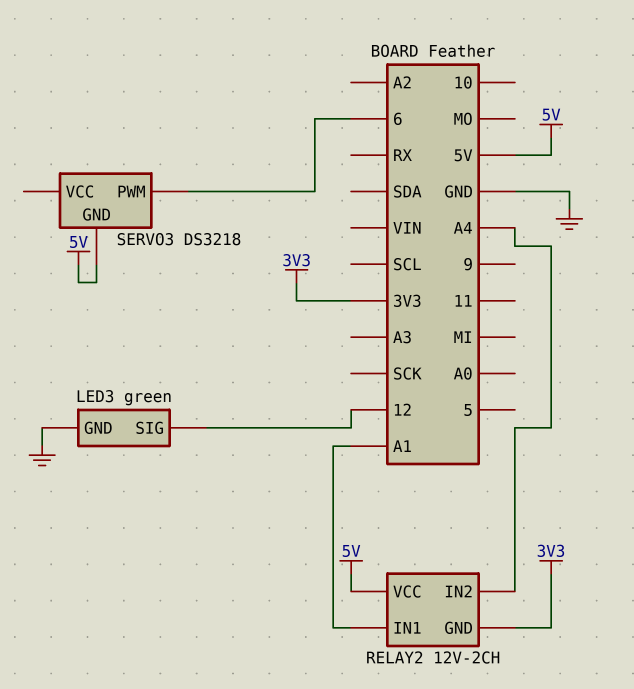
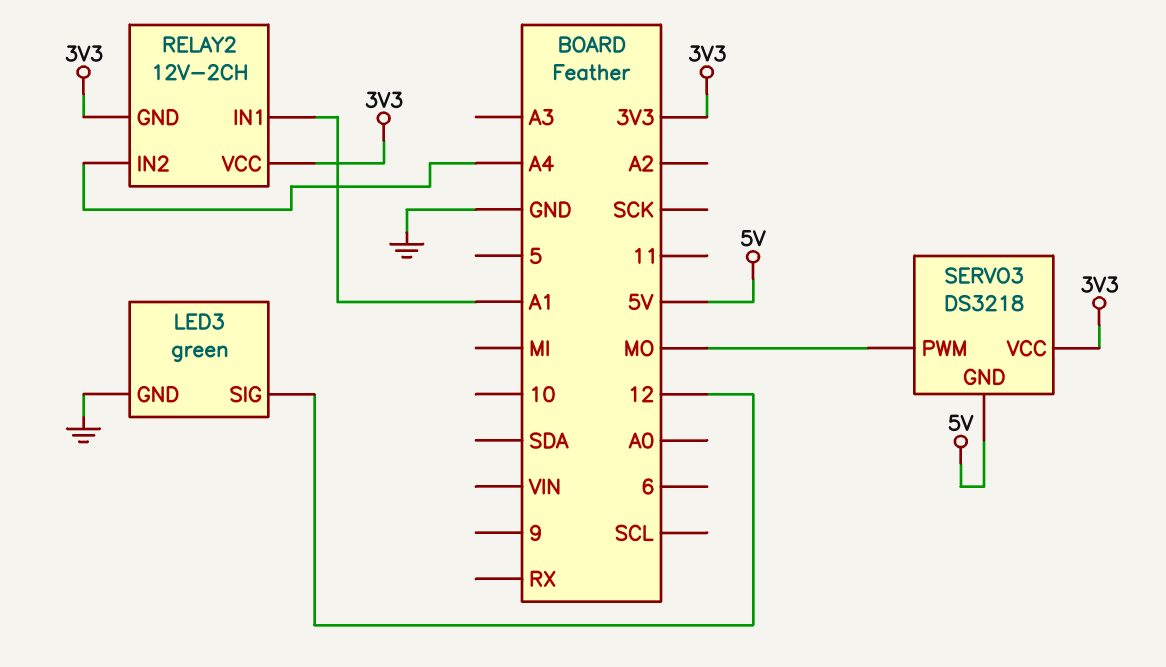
RELAY2 pin VCC: 5V -> 3V3
SERVO3 pin PWM: 6 -> MO
SERVO3 pin VCC: none -> 3V3

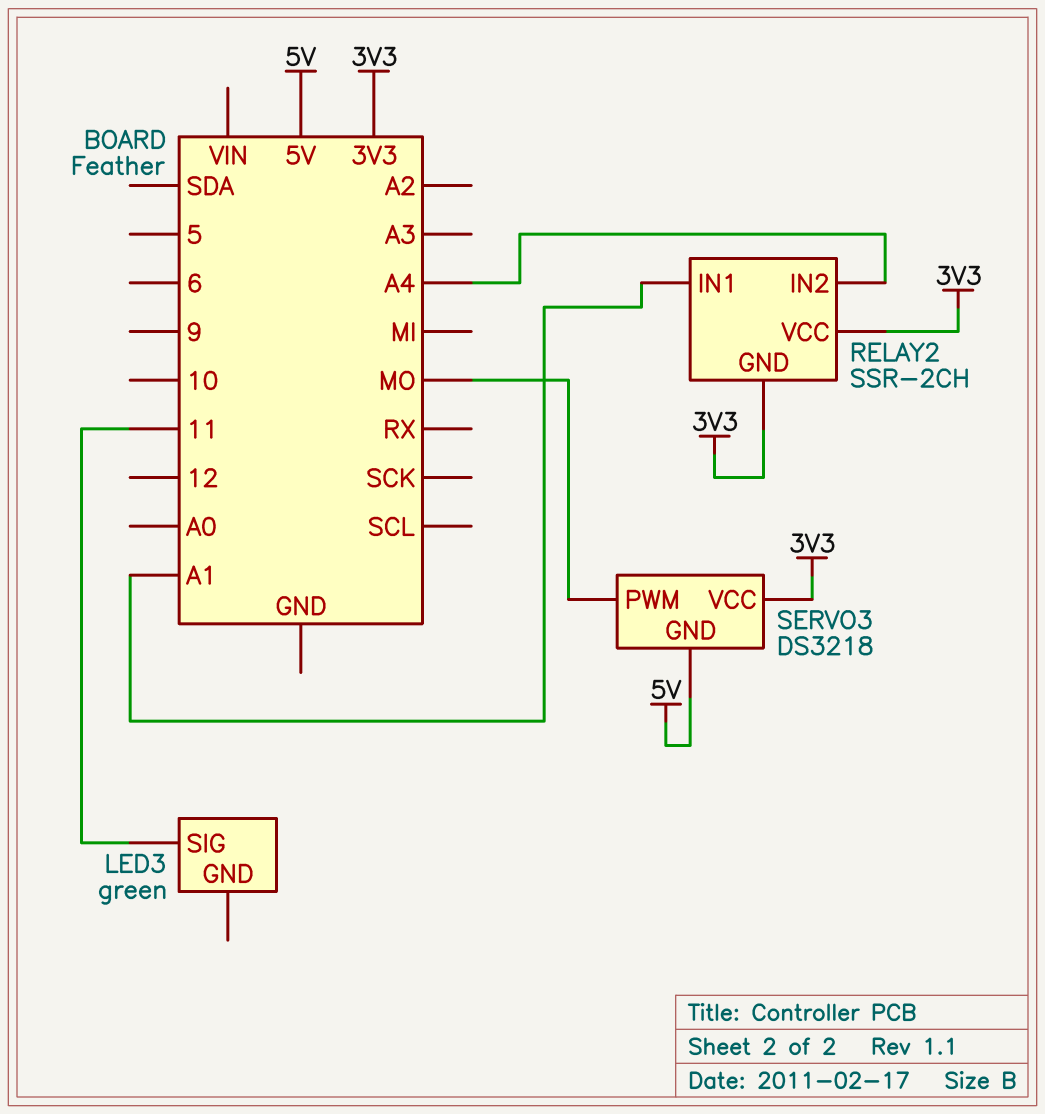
LED3 pin GND: GND -> none
LED3 pin SIG: 12 -> 11
RELAY2: 12V-2CH -> SSR-2CH

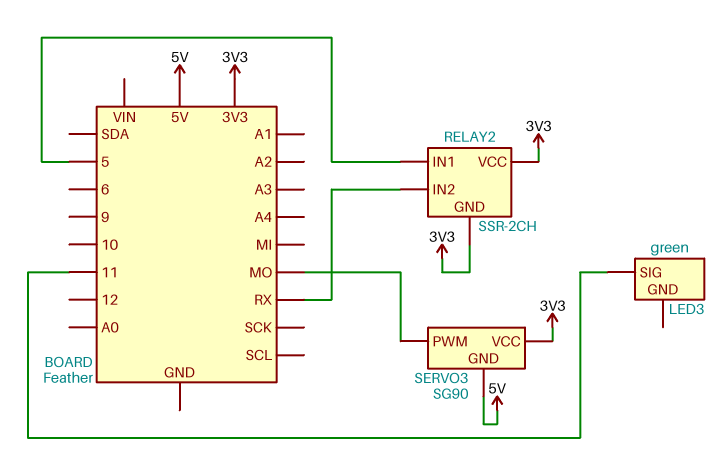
RELAY2 pin IN1: A1 -> 5
RELAY2 pin IN2: A4 -> RX
SERVO3: DS3218 -> SG90

